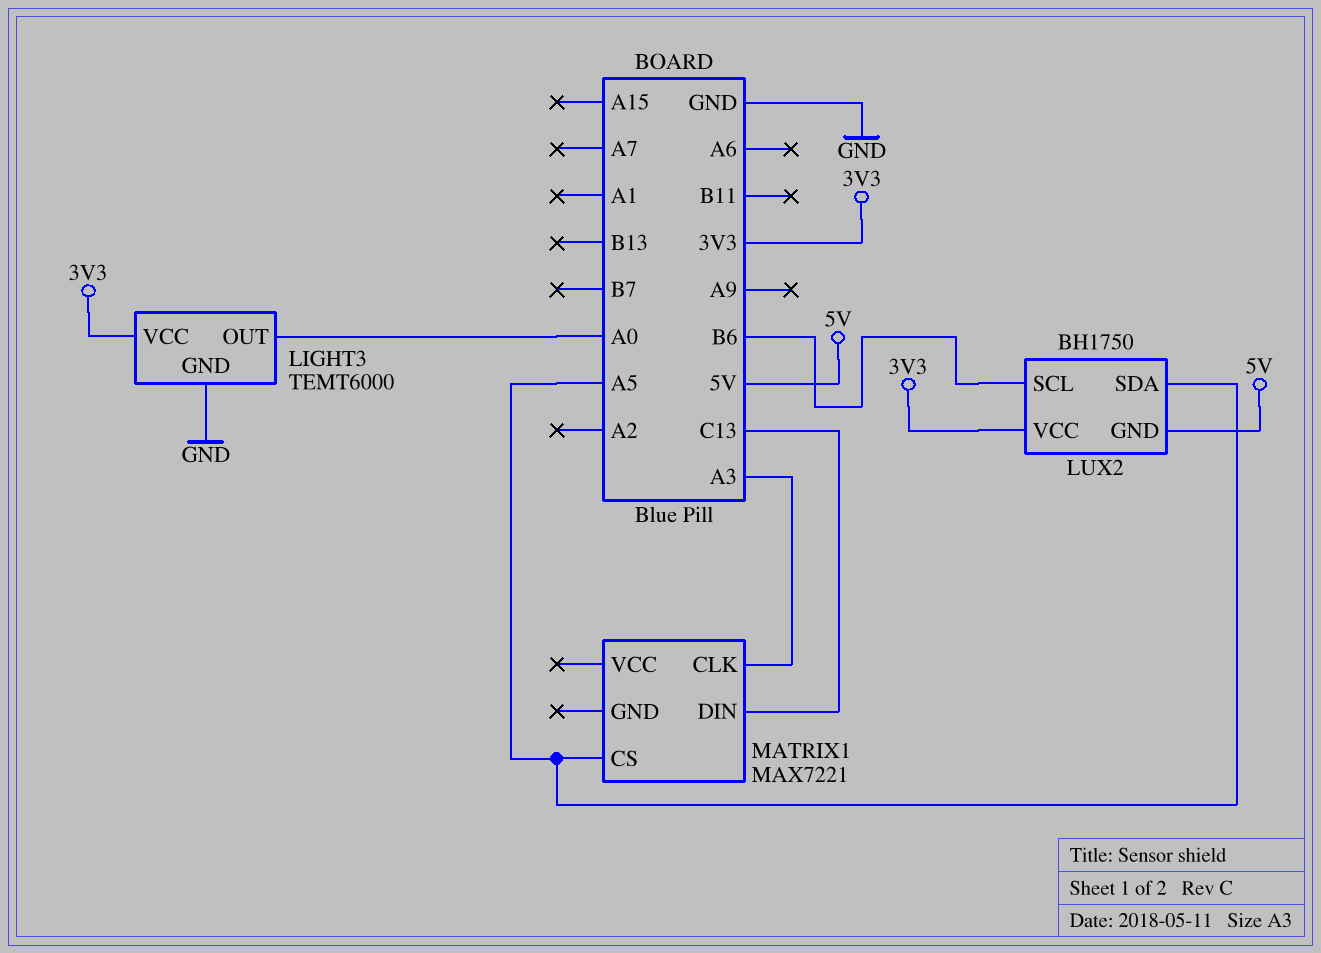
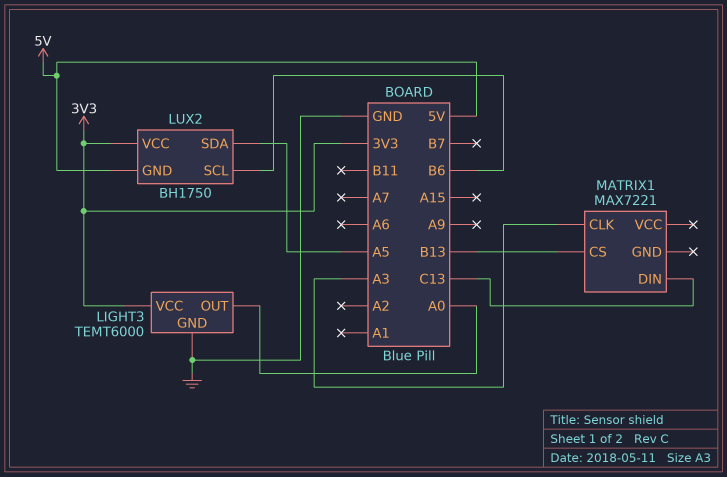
MATRIX1 pin CS: A5 -> B13

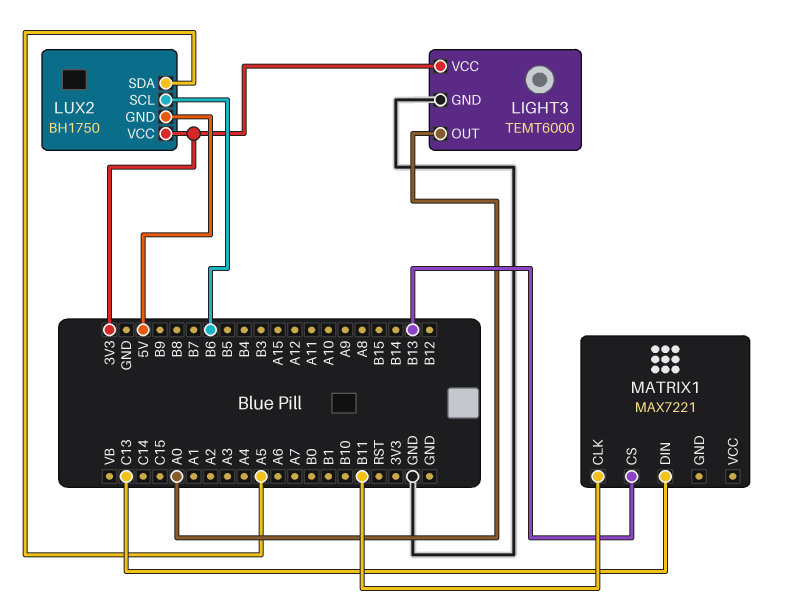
MATRIX1 pin CLK: A3 -> B11

